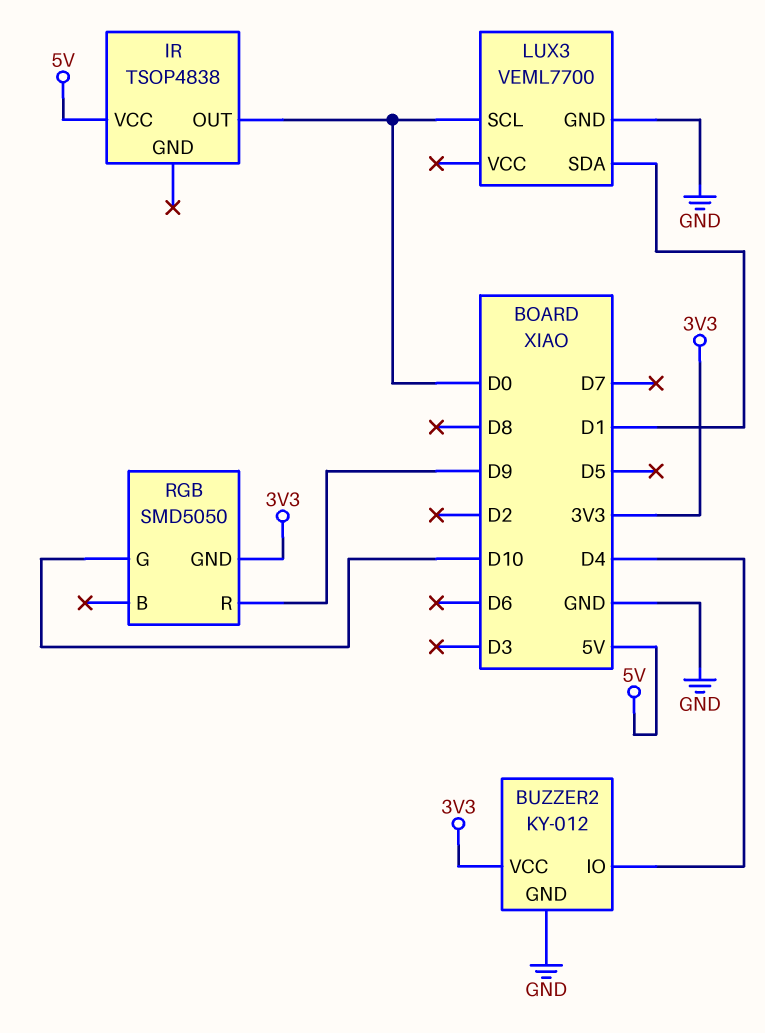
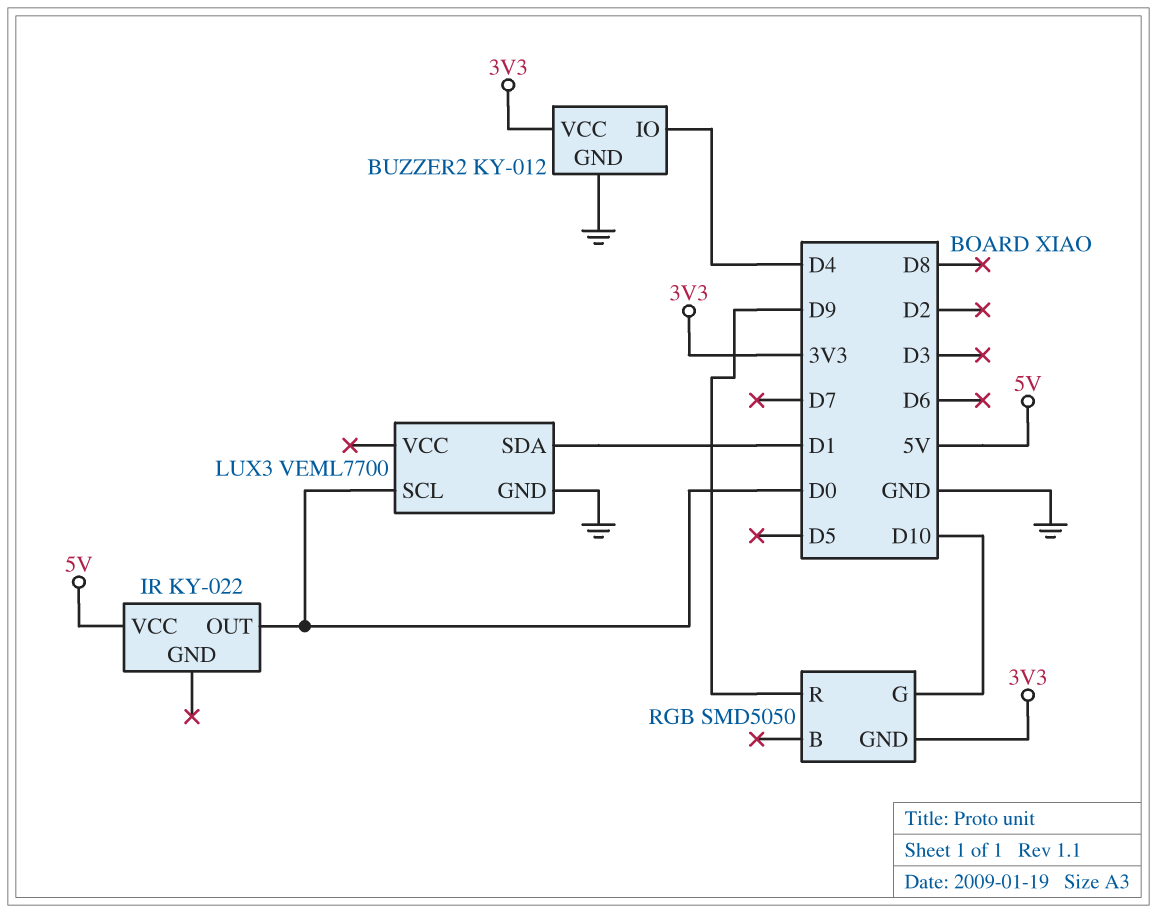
IR: TSOP4838 -> KY-022

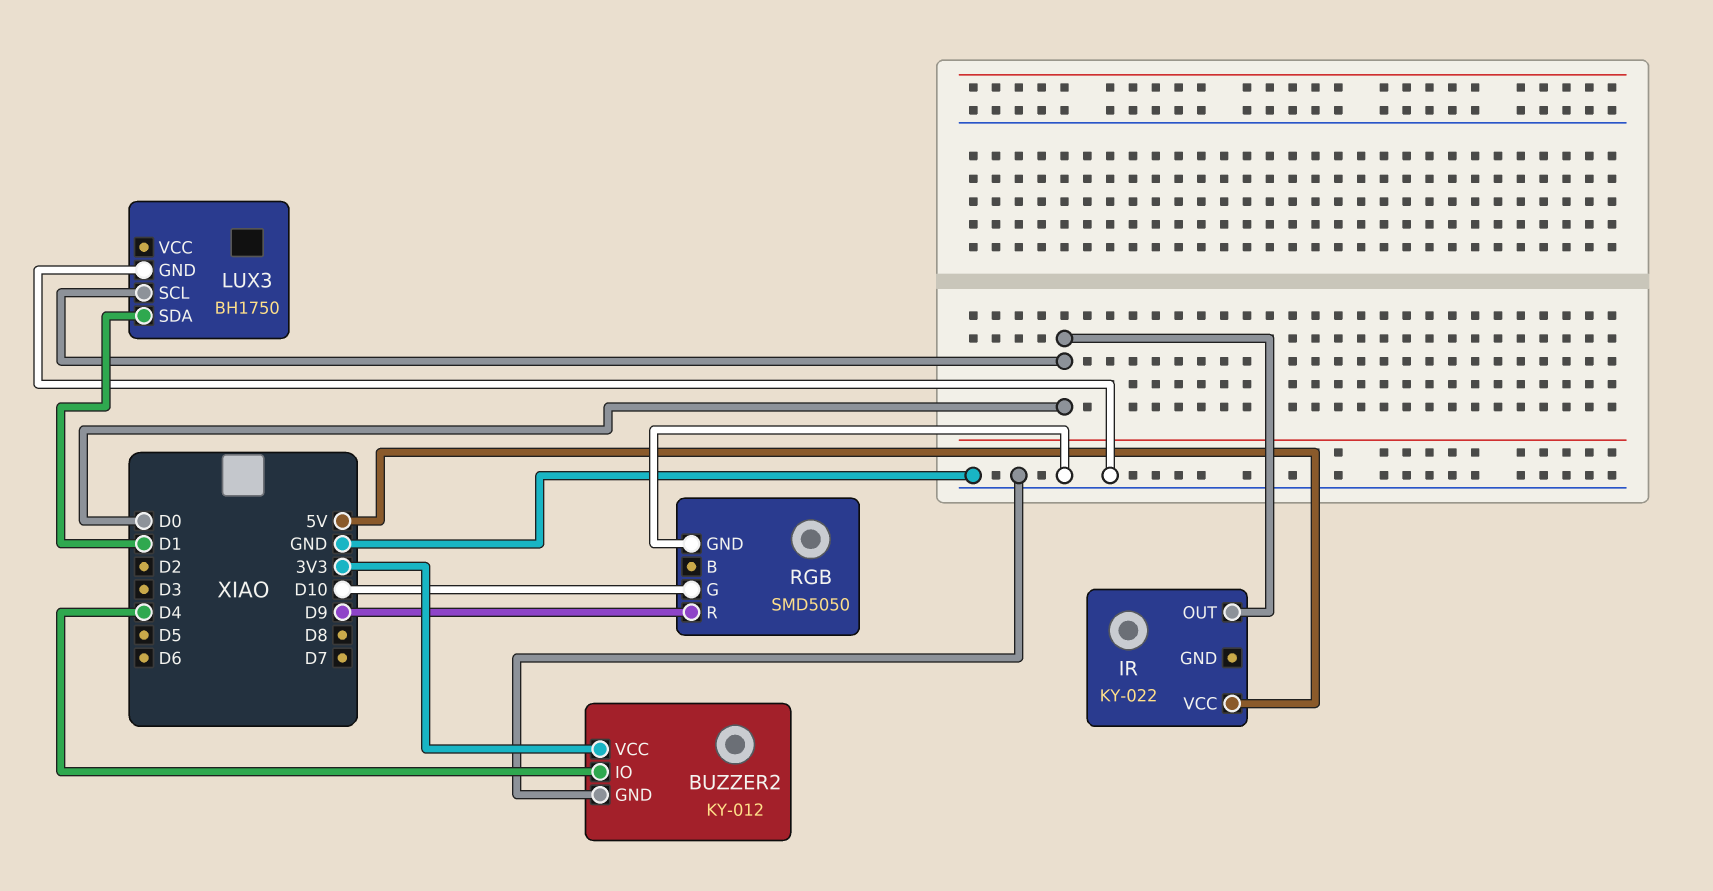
LUX3: VEML7700 -> BH1750
RGB pin GND: 3V3 -> GND

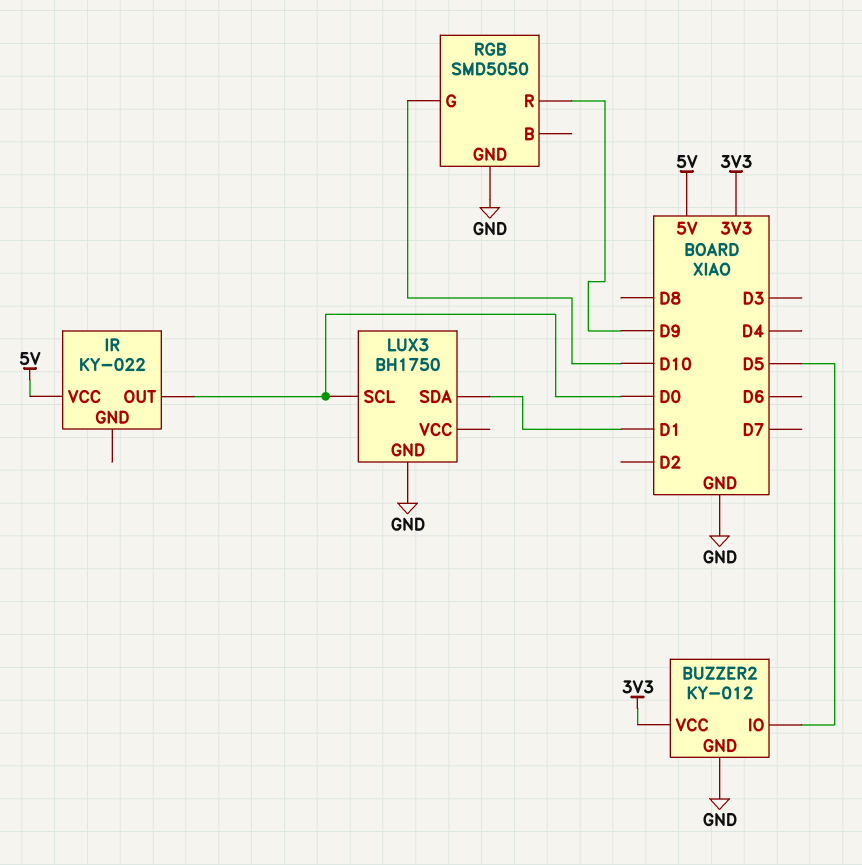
BUZZER2 pin IO: D4 -> D5

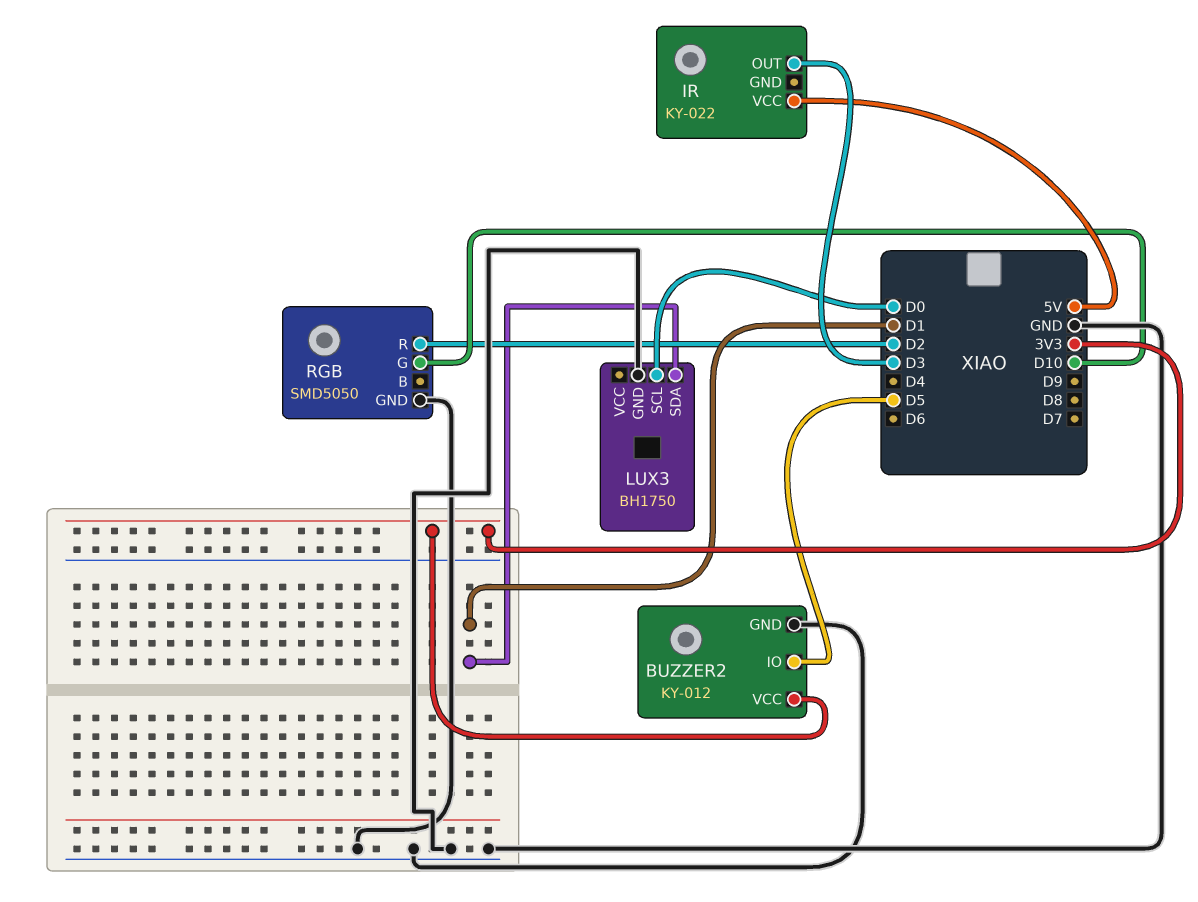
IR pin OUT: D0 -> D3
RGB pin R: D9 -> D2

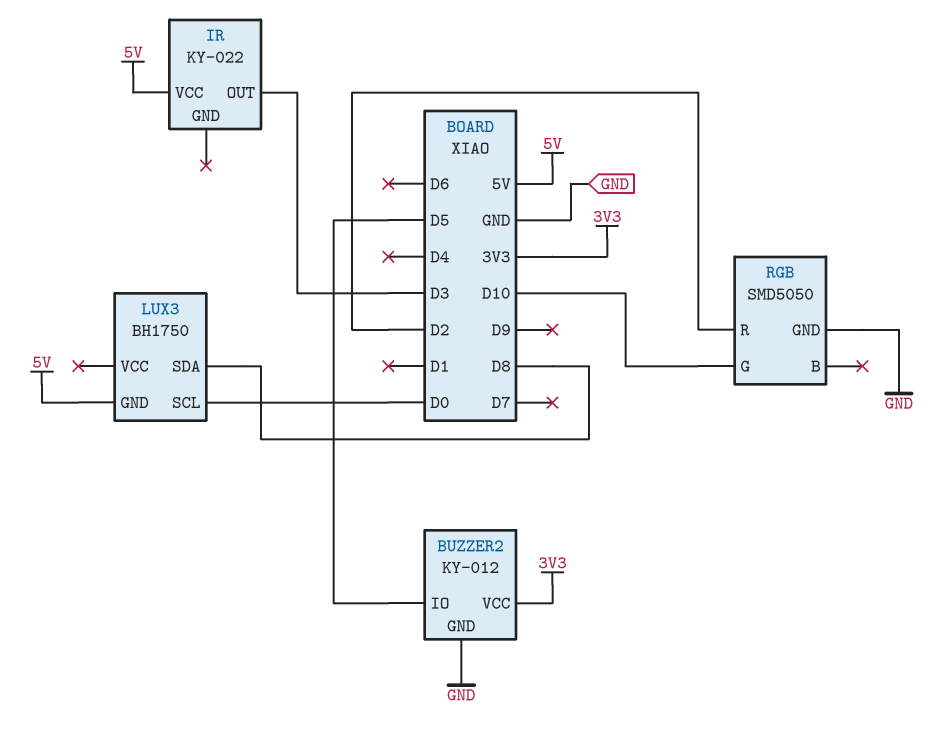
LUX3 pin GND: GND -> 5V
LUX3 pin SDA: D1 -> D8

